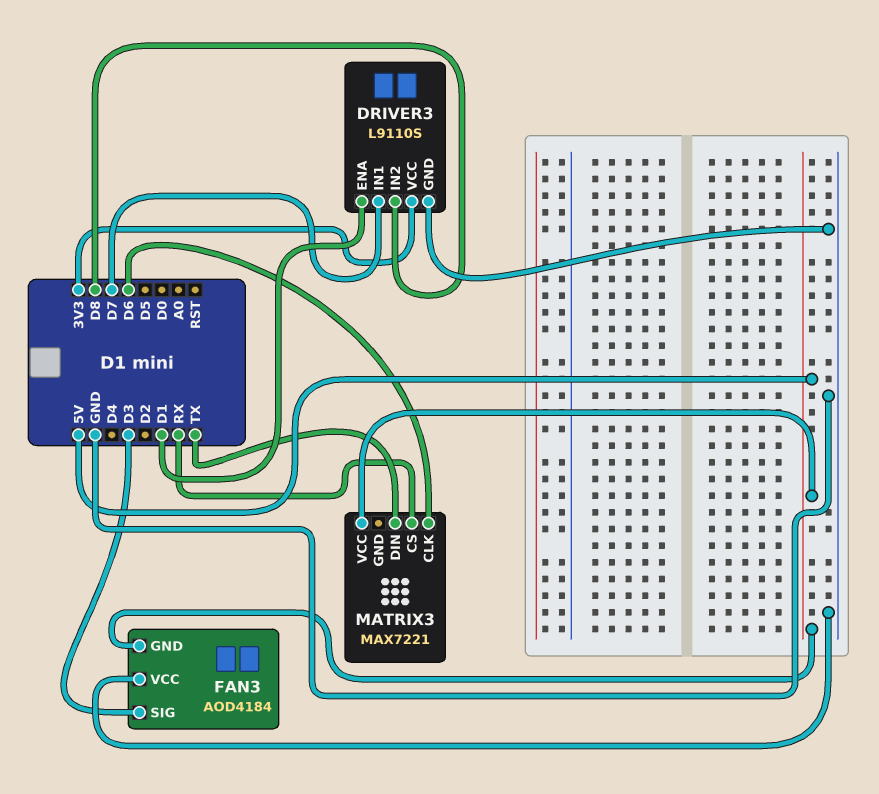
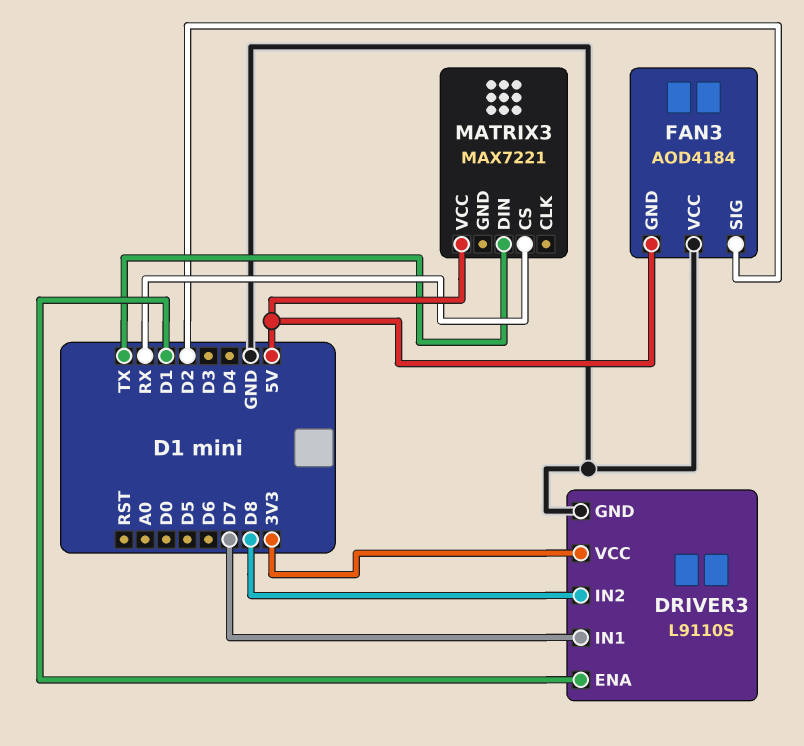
FAN3 pin SIG: D3 -> D2
MATRIX3 pin CLK: D6 -> none

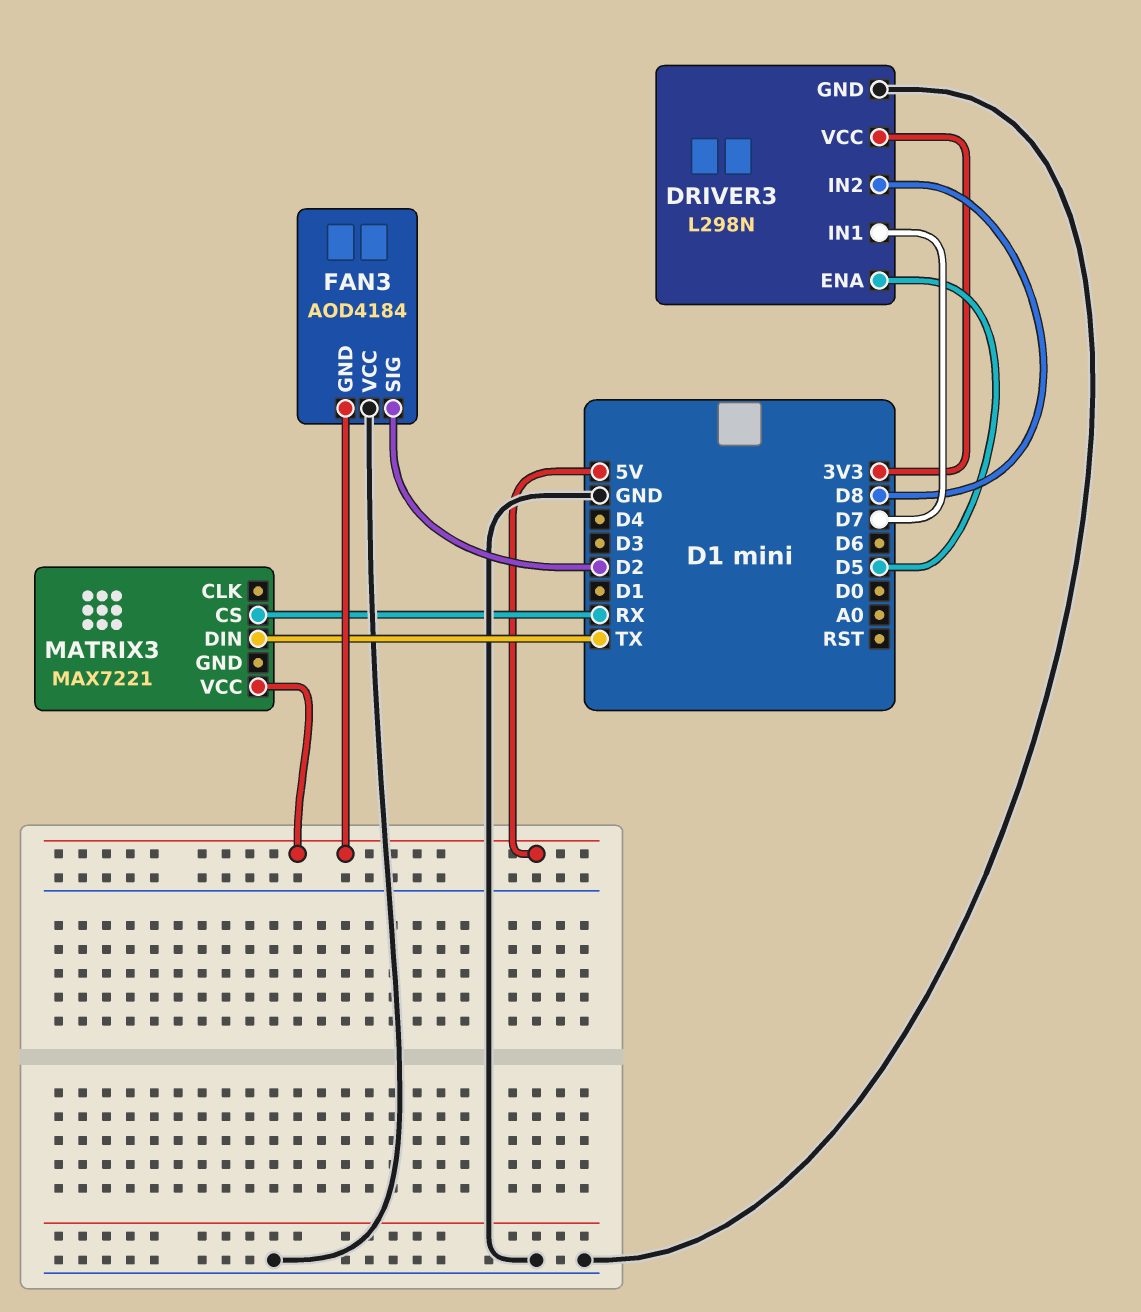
DRIVER3: L9110S -> L298N
DRIVER3 pin ENA: D1 -> D5

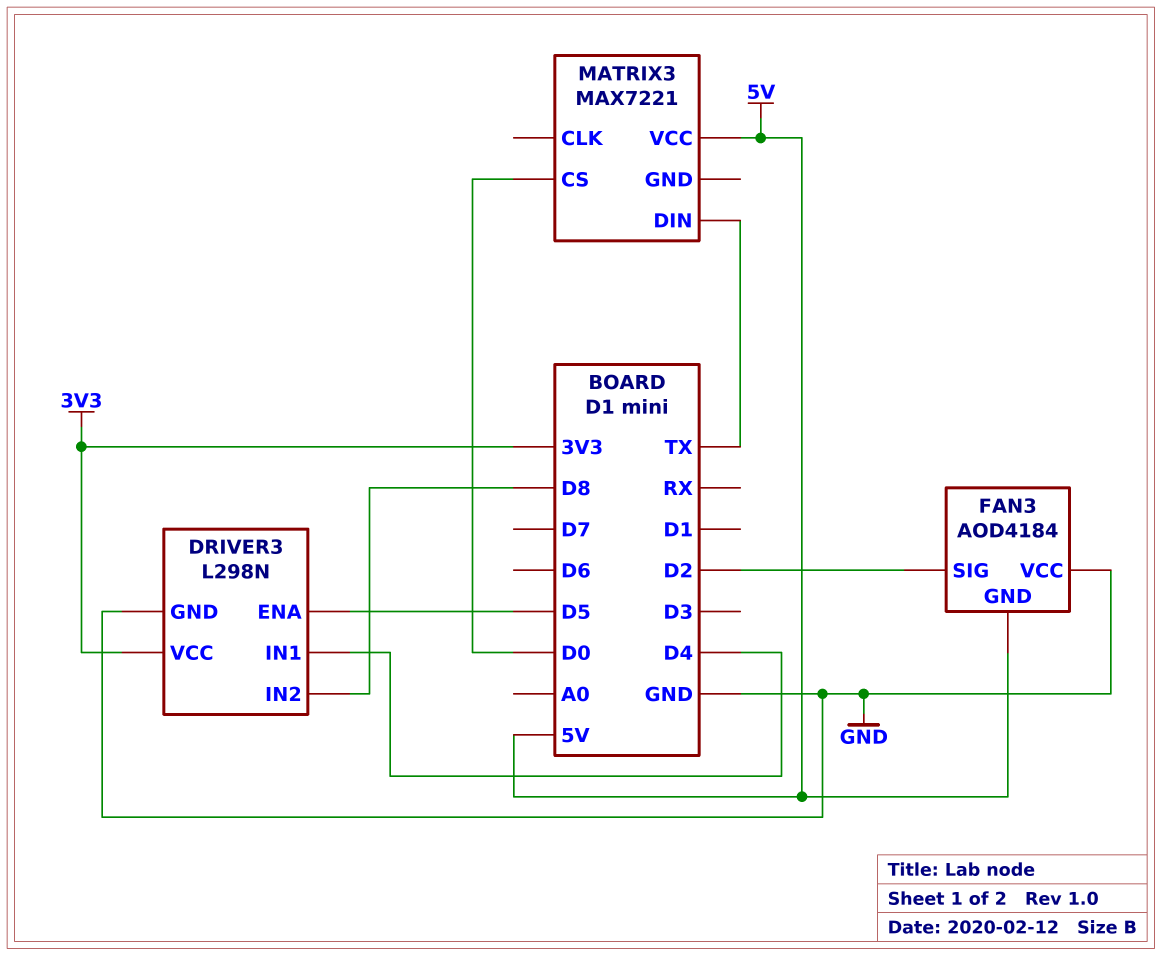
DRIVER3 pin IN1: D7 -> D4
MATRIX3 pin CS: RX -> D0

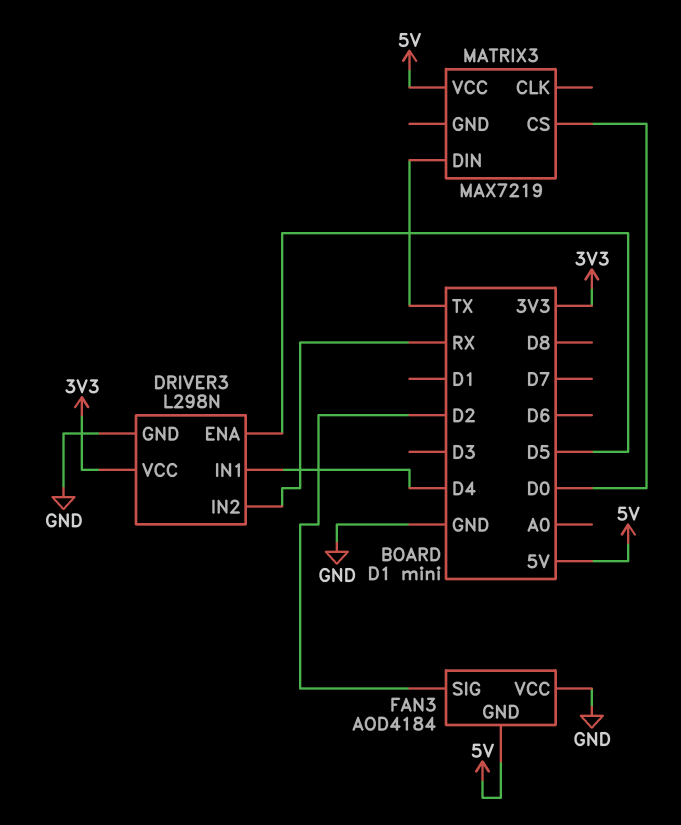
DRIVER3 pin IN2: D8 -> RX
MATRIX3: MAX7221 -> MAX7219

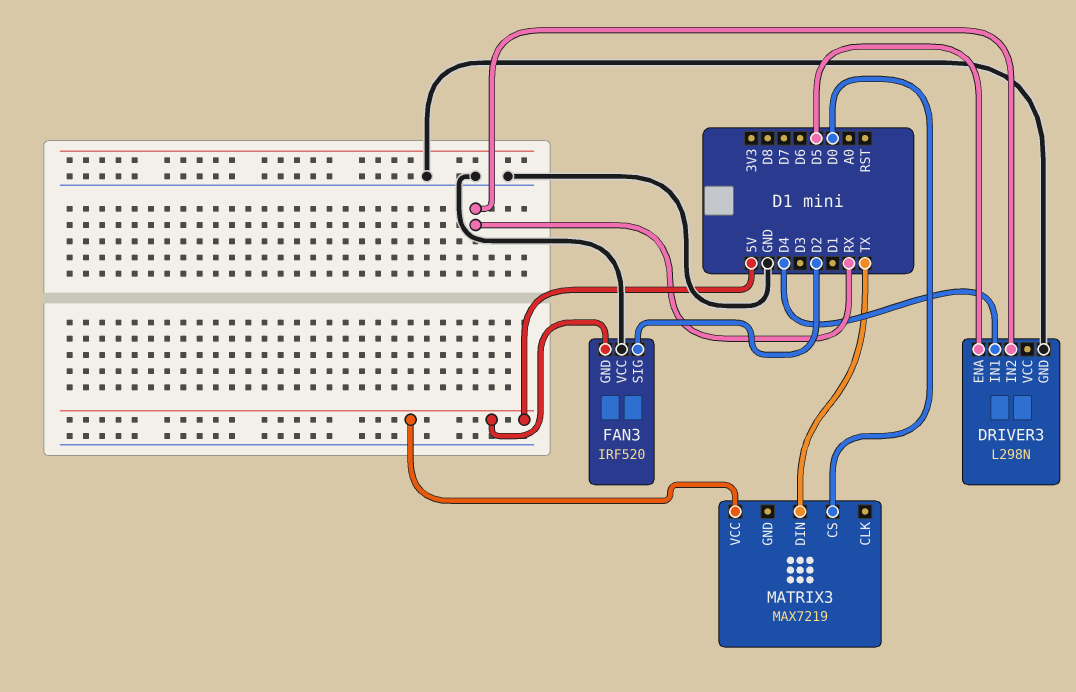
DRIVER3 pin VCC: 3V3 -> none
FAN3: AOD4184 -> IRF520

